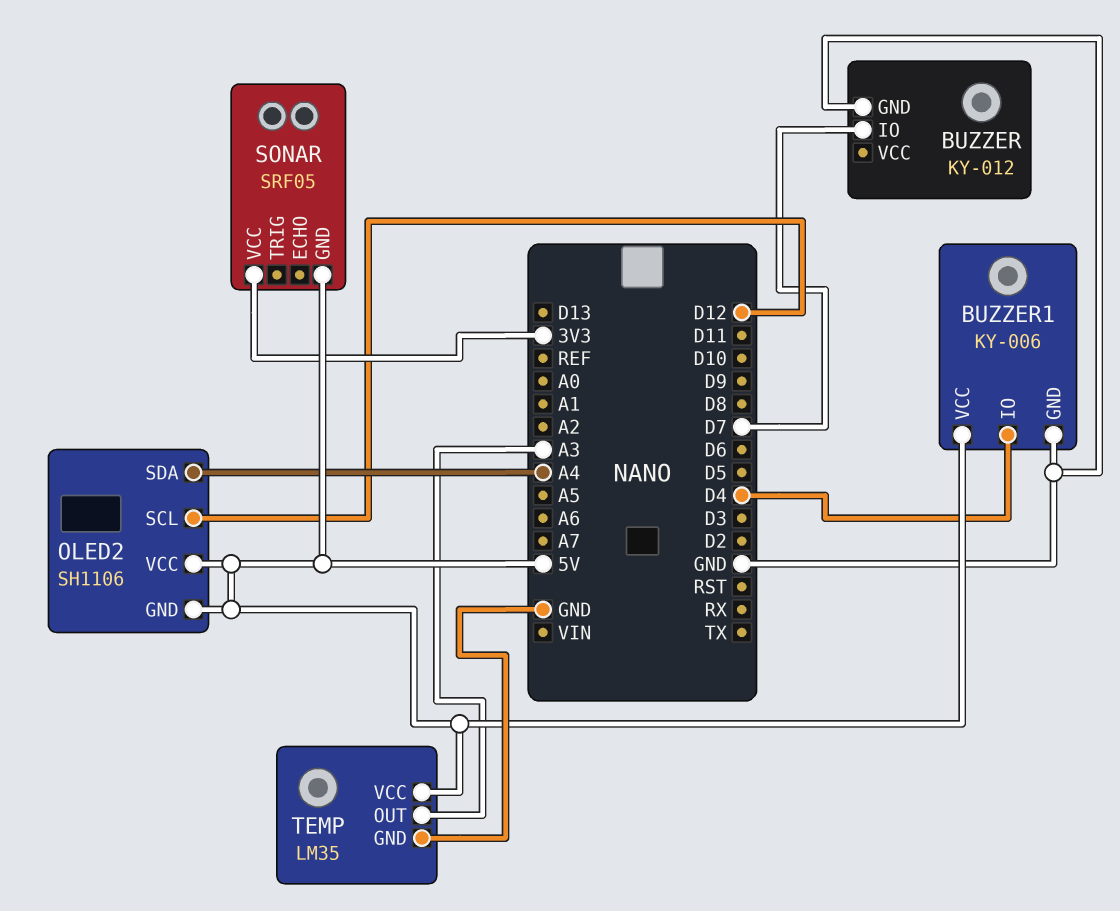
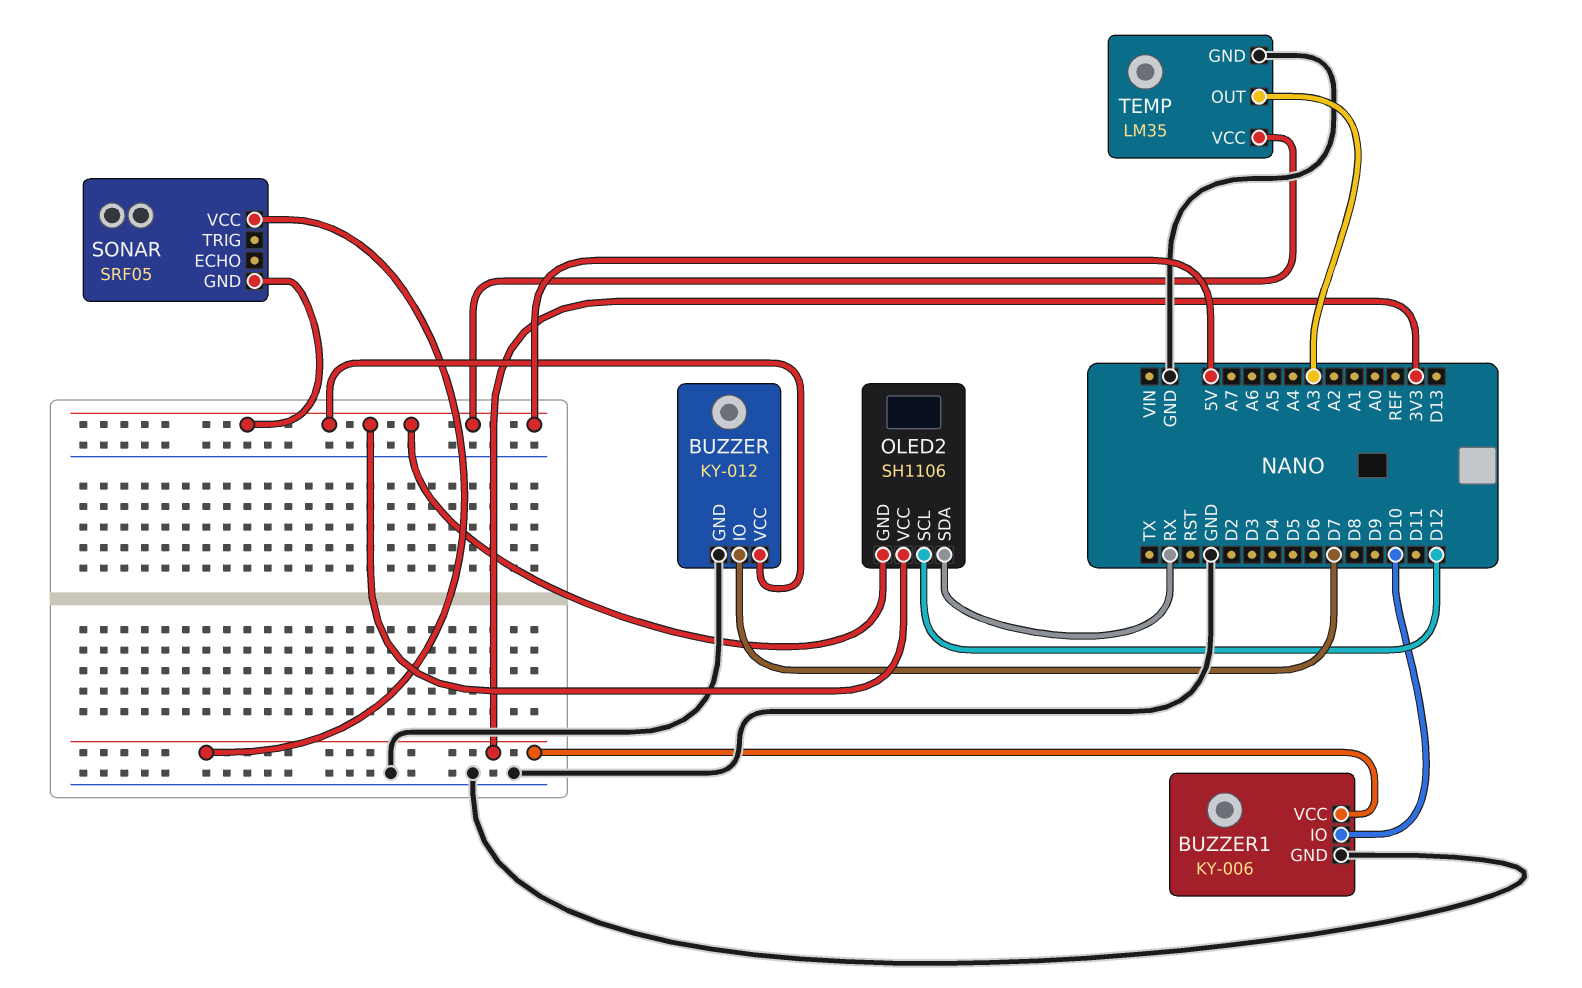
BUZZER pin VCC: none -> 5V
BUZZER1 pin IO: D4 -> D10
BUZZER1 pin VCC: 5V -> 3V3
OLED2 pin SDA: A4 -> RX

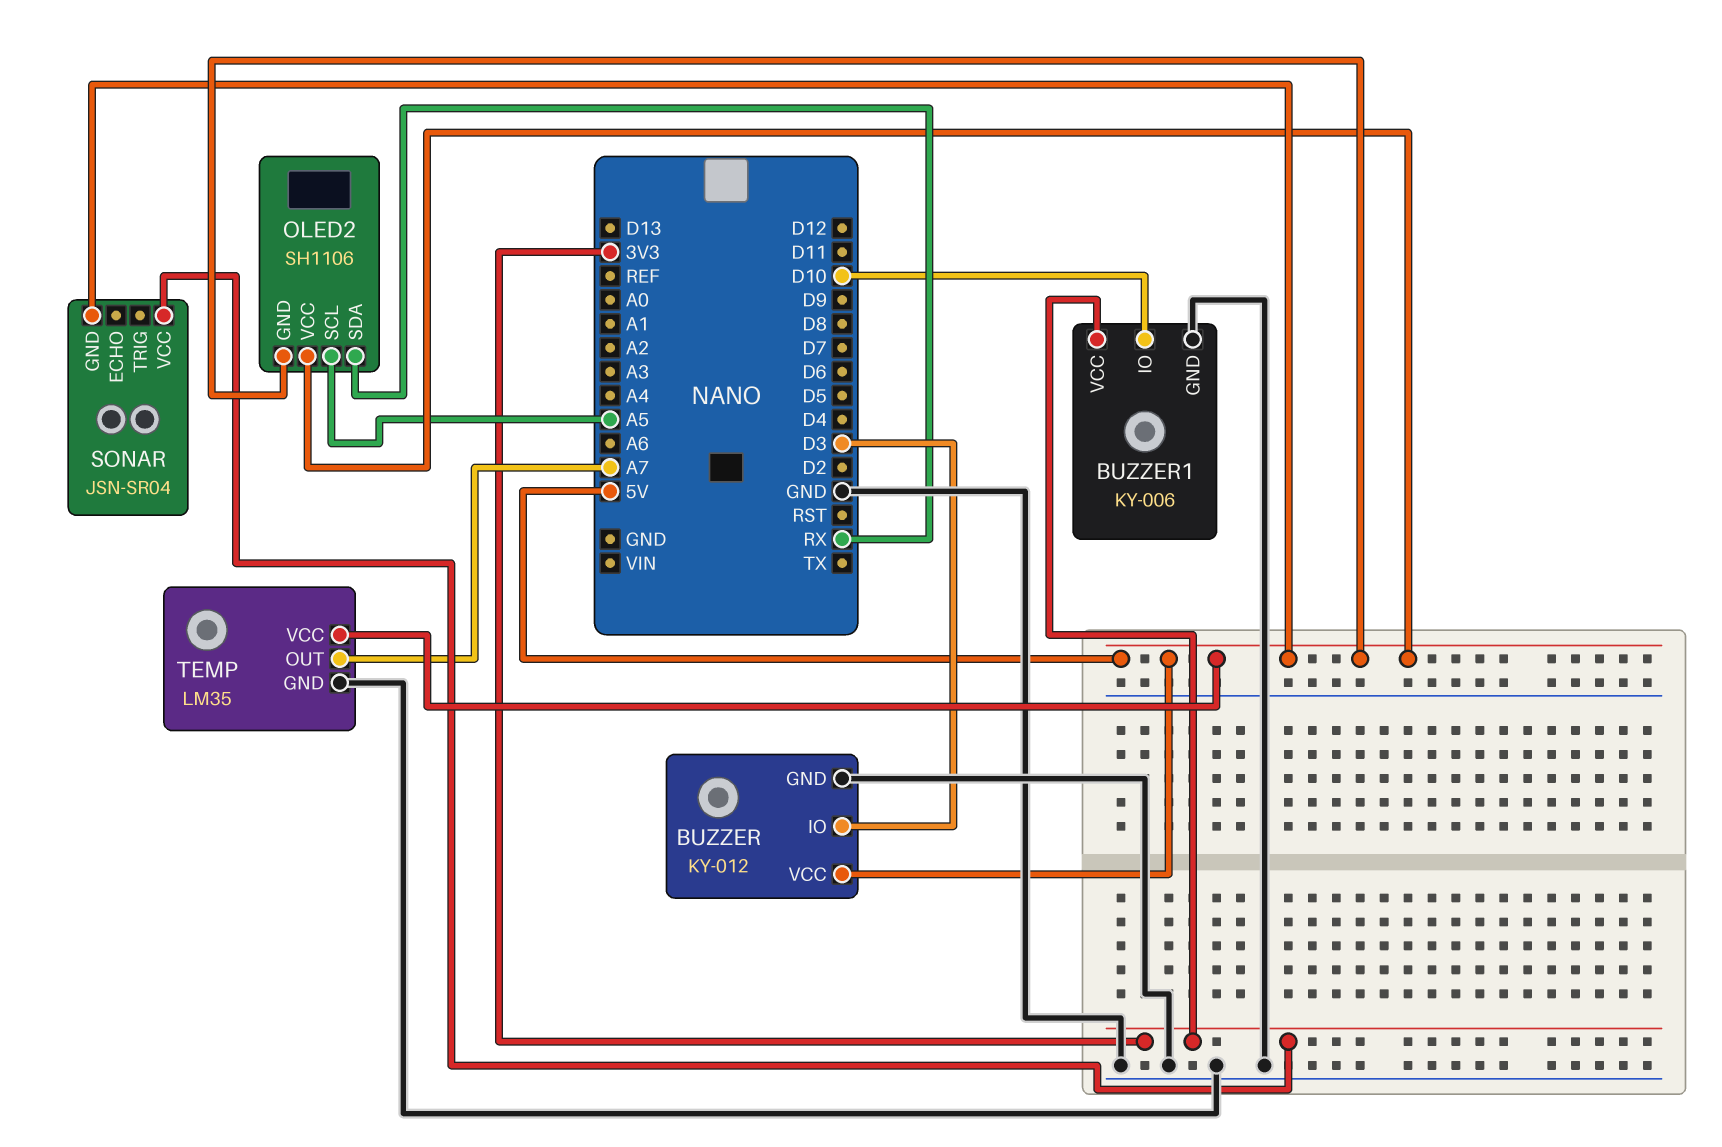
BUZZER pin IO: D7 -> D3
OLED2 pin SCL: D12 -> A5
SONAR: SRF05 -> JSN-SR04
TEMP pin OUT: A3 -> A7

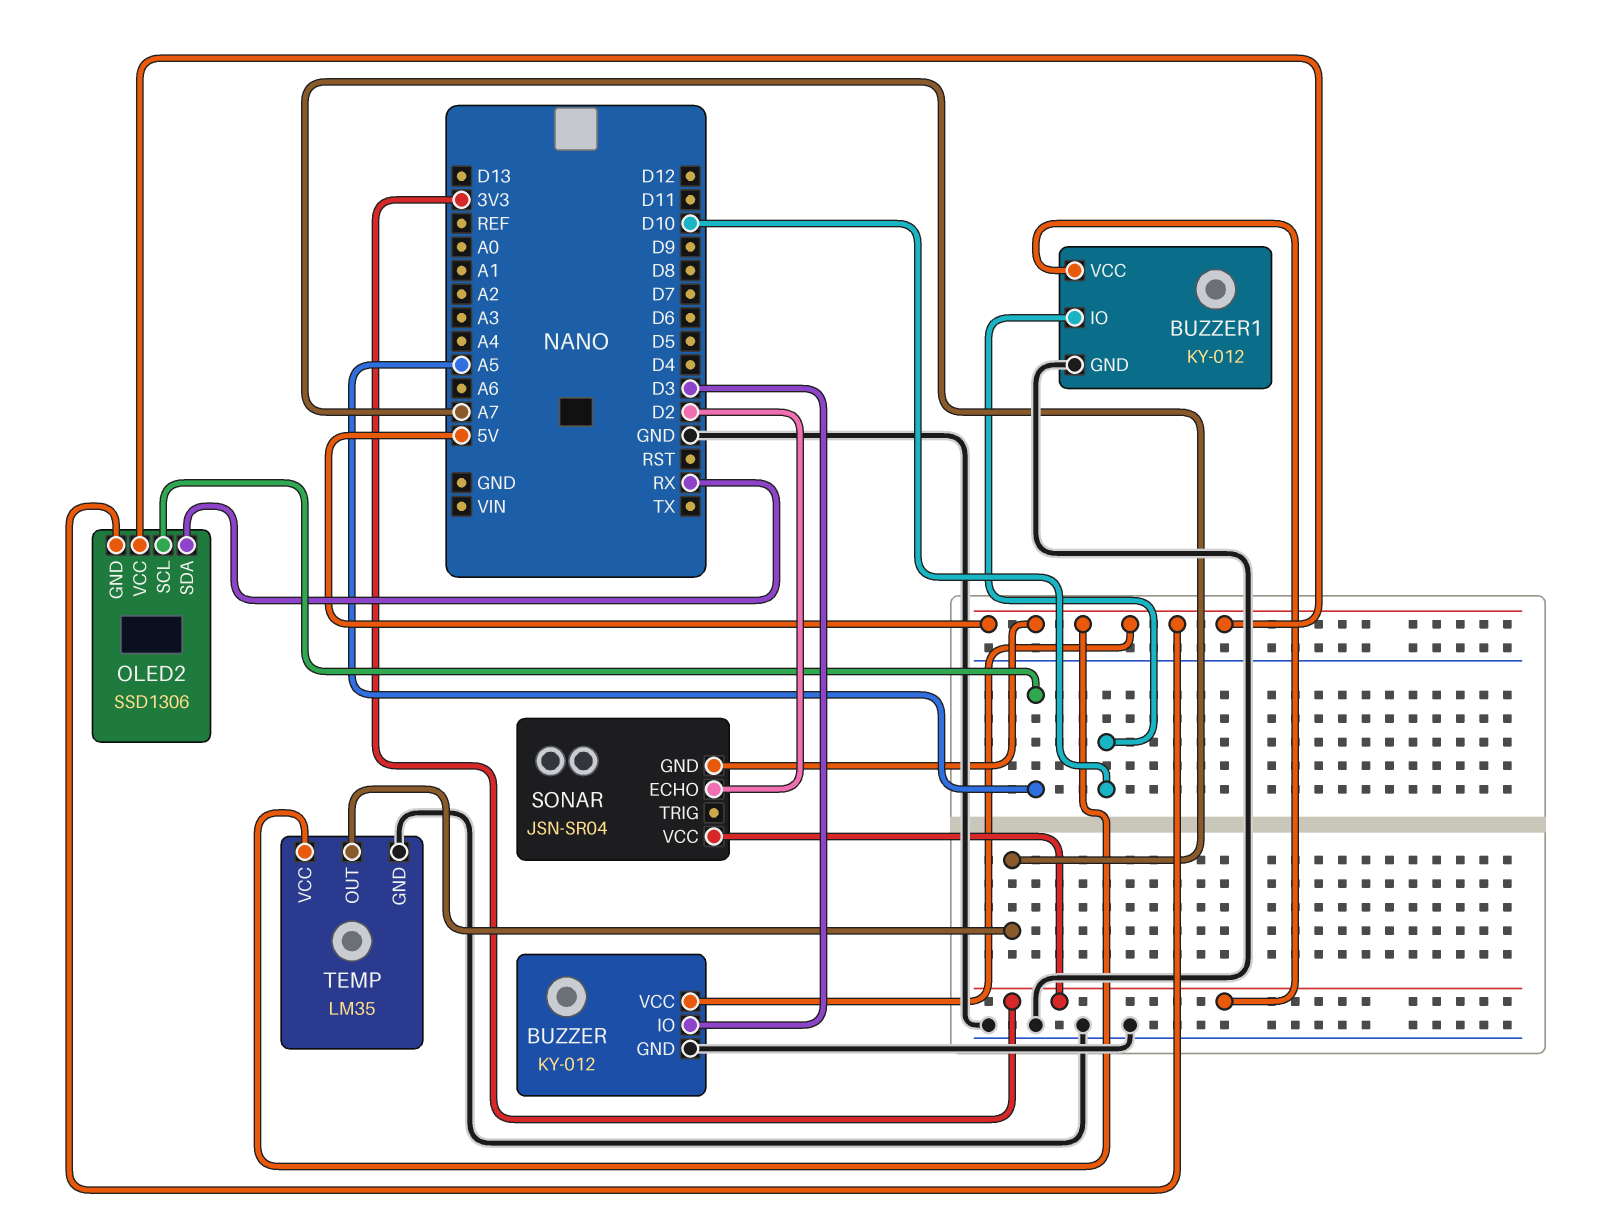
BUZZER1: KY-006 -> KY-012
OLED2: SH1106 -> SSD1306
SONAR pin ECHO: none -> D2

